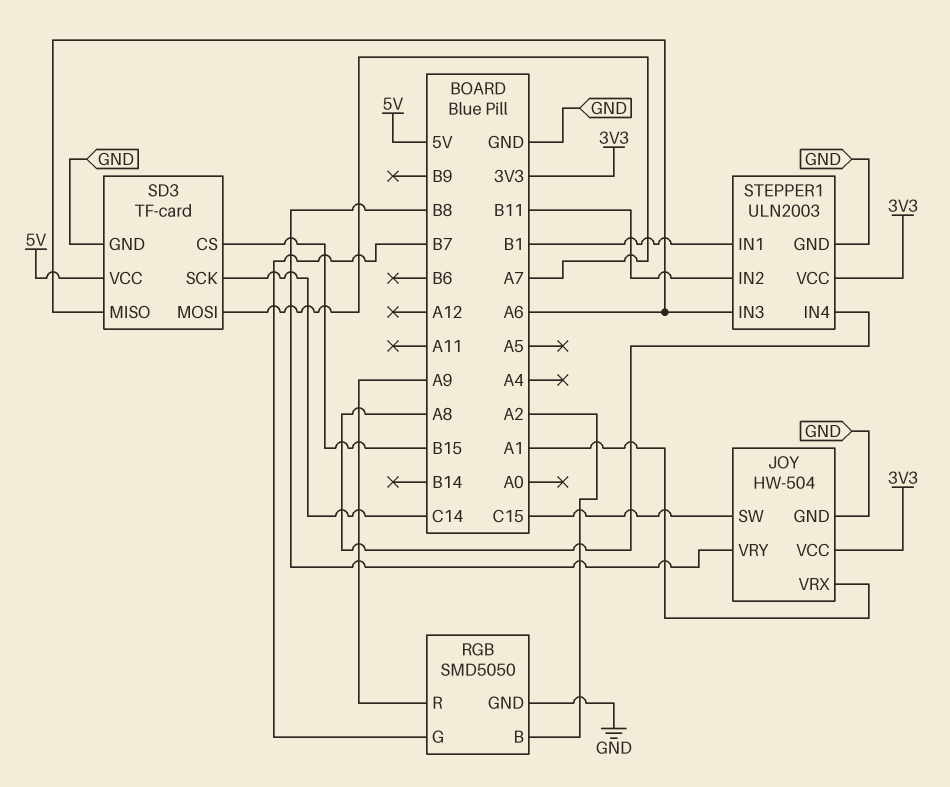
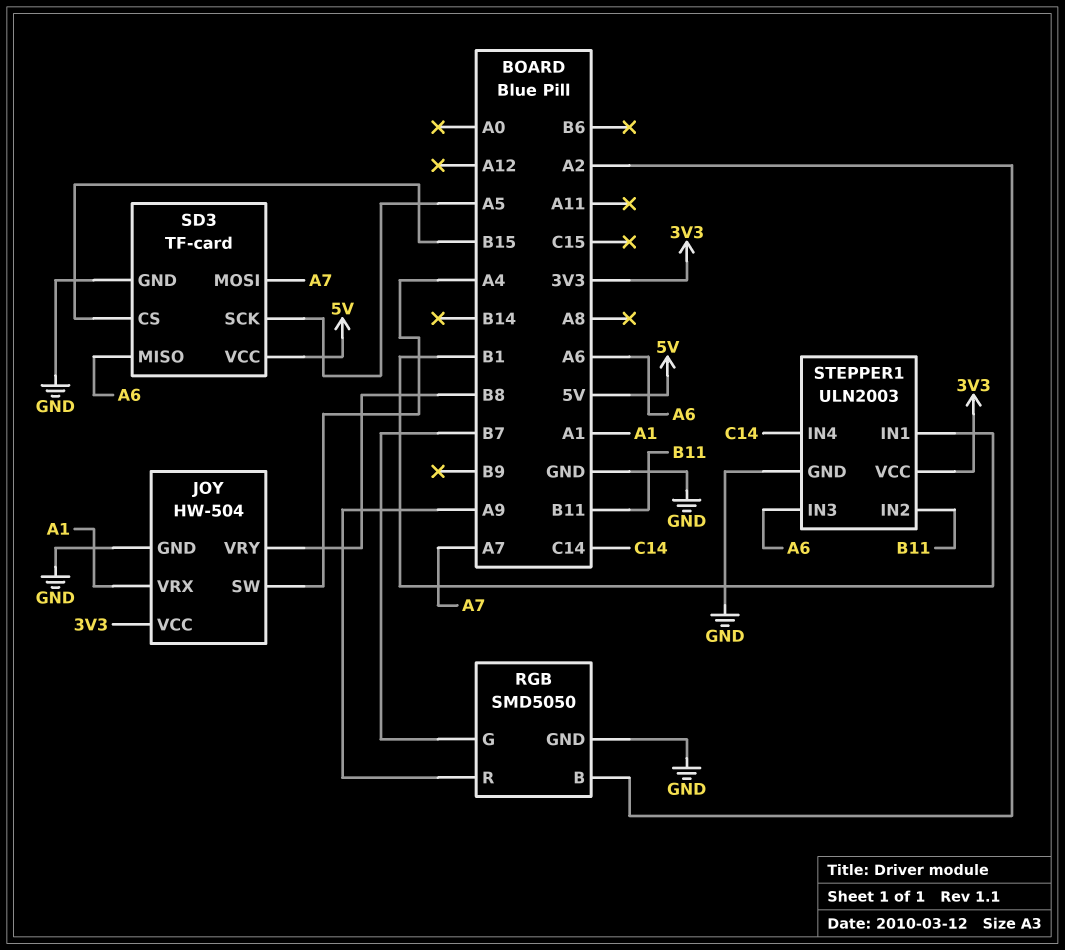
JOY pin SW: C15 -> A4
SD3 pin SCK: C14 -> A5
STEPPER1 pin IN4: A8 -> C14

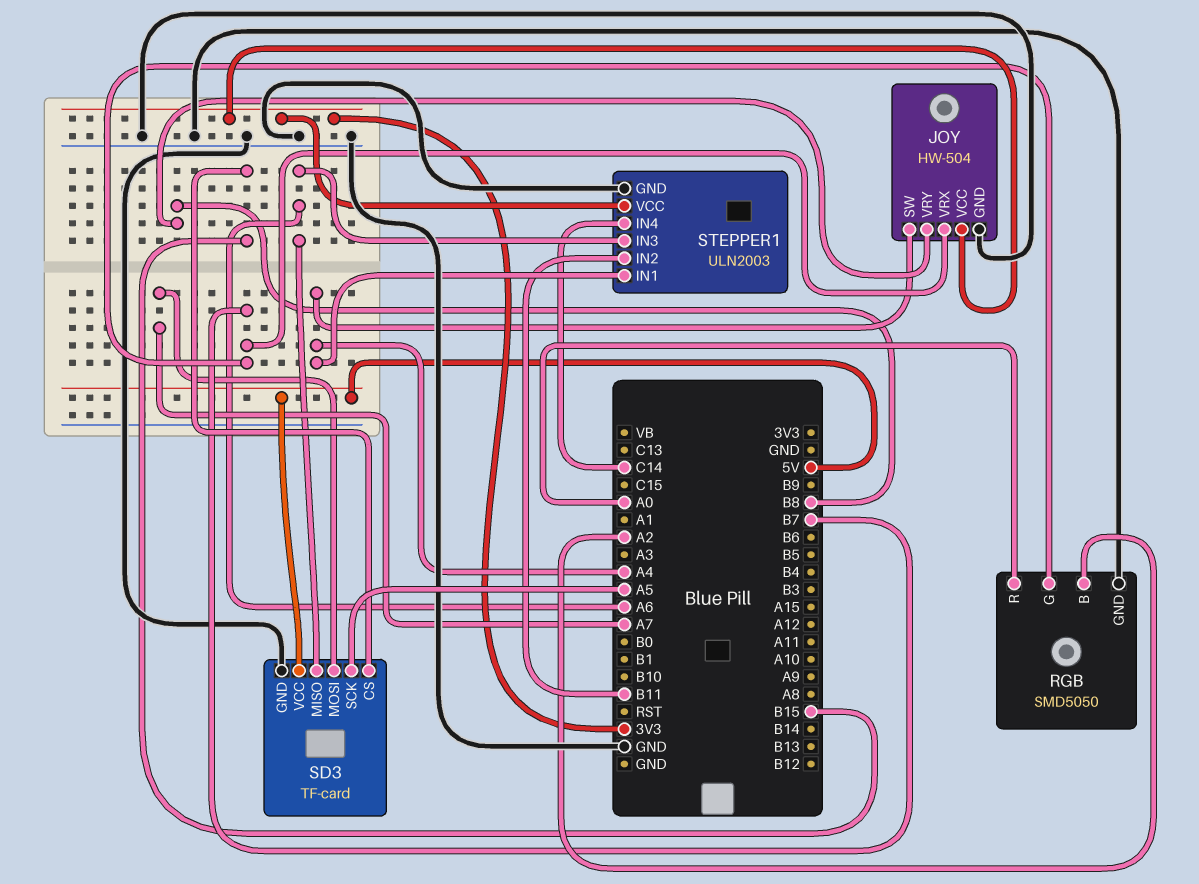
JOY pin VRX: A1 -> B7
RGB pin R: A9 -> A0
STEPPER1 pin IN1: B1 -> A4

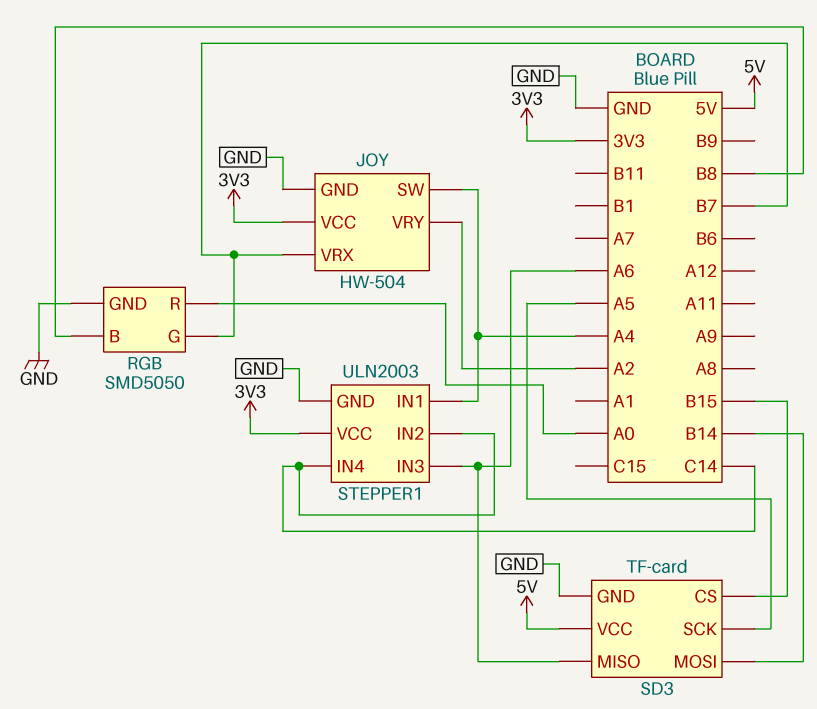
JOY pin VRY: B8 -> A2
RGB pin B: A2 -> B8
SD3 pin MOSI: A7 -> B14
STEPPER1 pin IN2: B11 -> C14

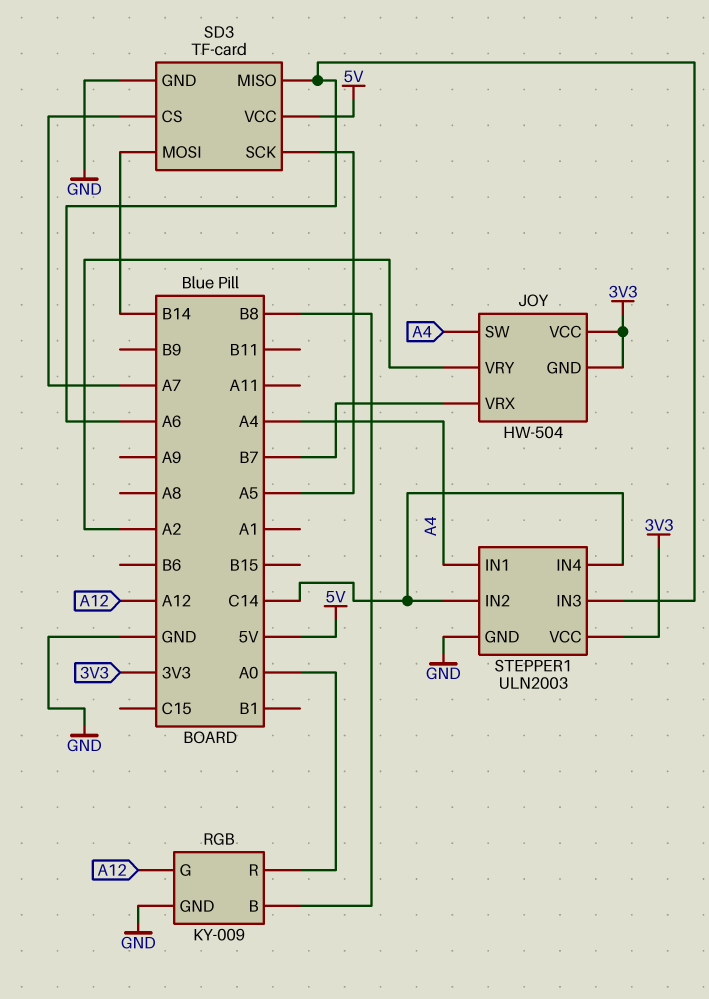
JOY pin GND: GND -> 3V3
RGB: SMD5050 -> KY-009
RGB pin G: B7 -> A12
SD3 pin CS: B15 -> A7

